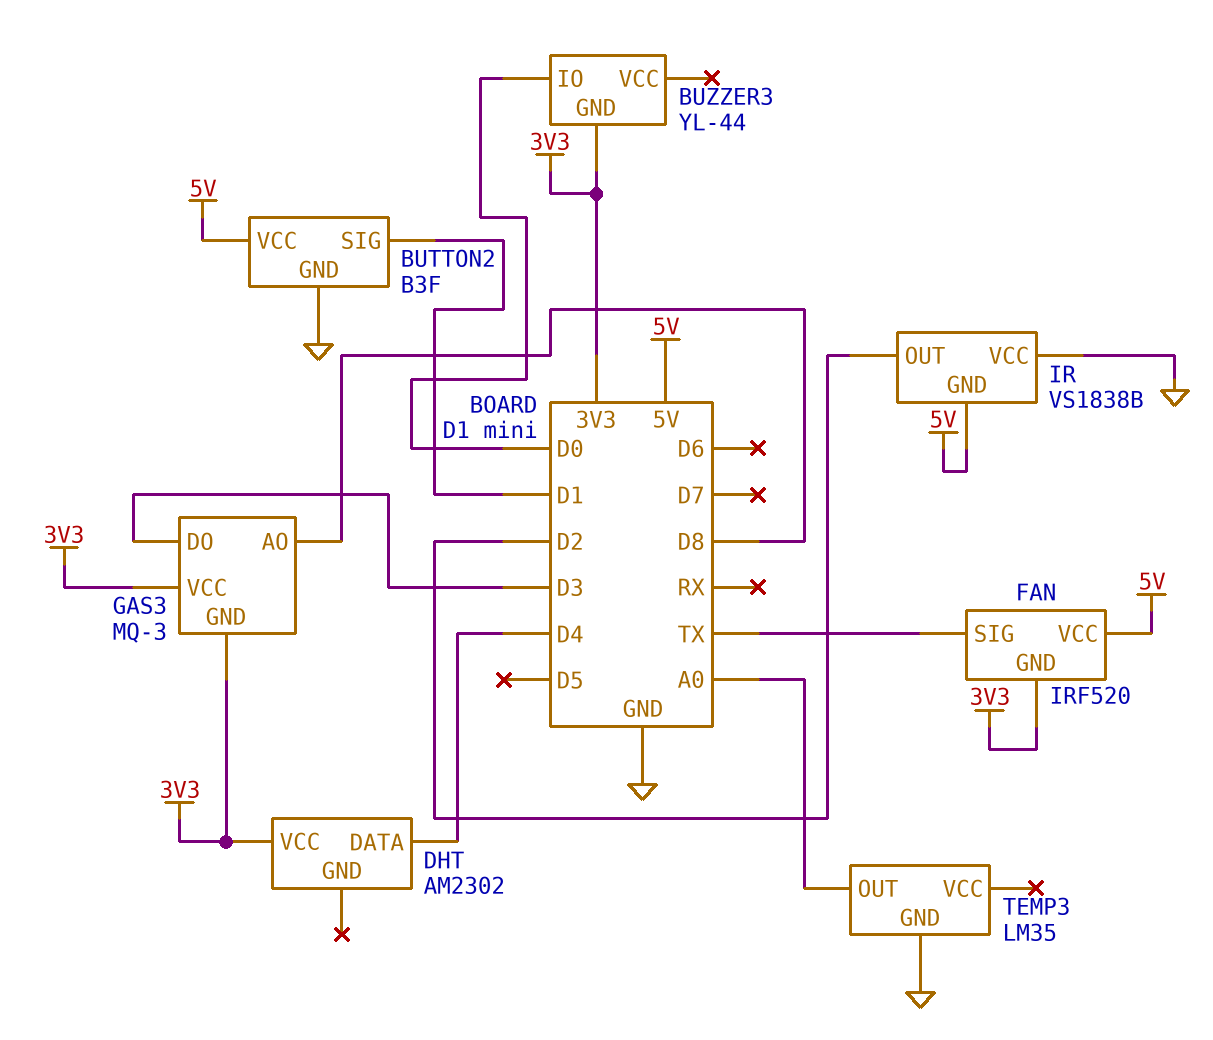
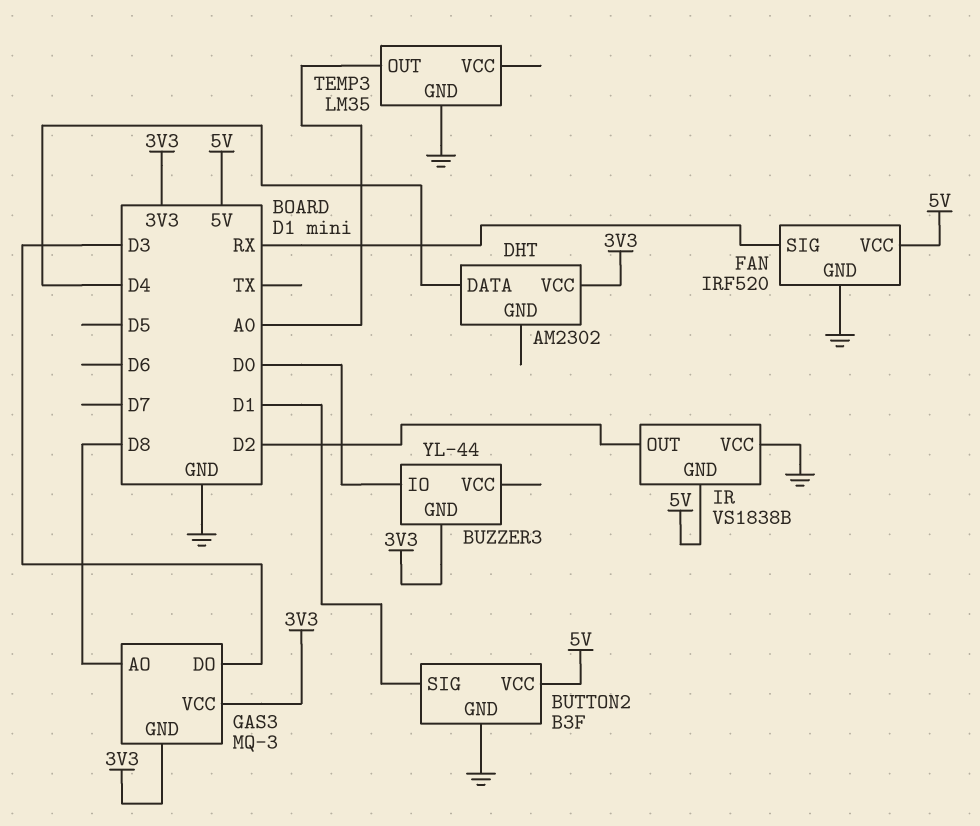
FAN pin GND: 3V3 -> GND
FAN pin SIG: TX -> RX

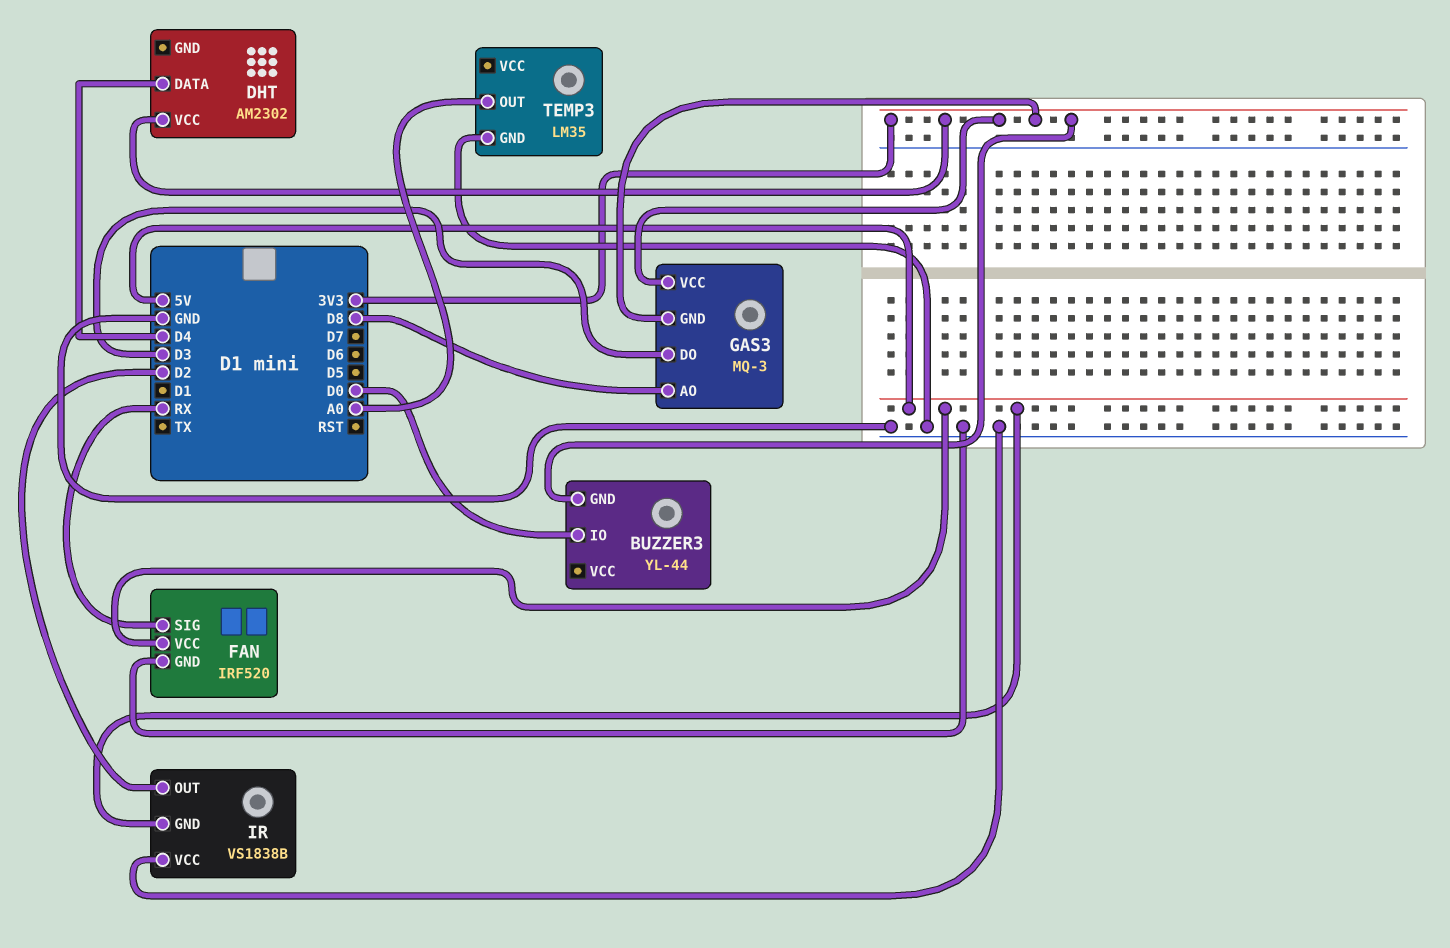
BUTTON2: B3F -> none
BUTTON2 pin GND: GND -> none
BUTTON2 pin SIG: D1 -> none
BUTTON2 pin VCC: 5V -> none

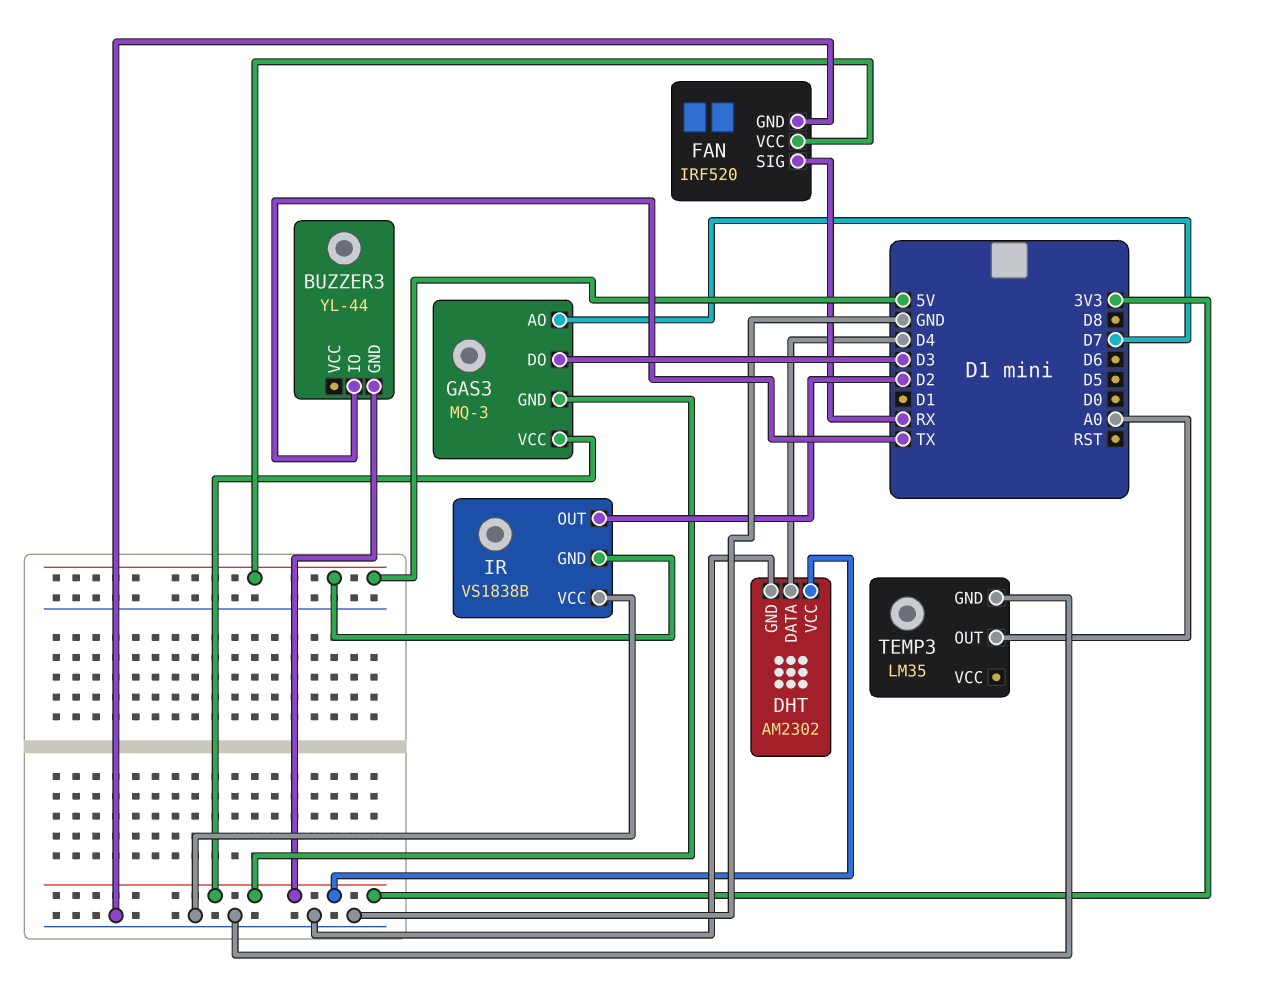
BUZZER3 pin IO: D0 -> TX
DHT pin GND: none -> GND
GAS3 pin AO: D8 -> D7

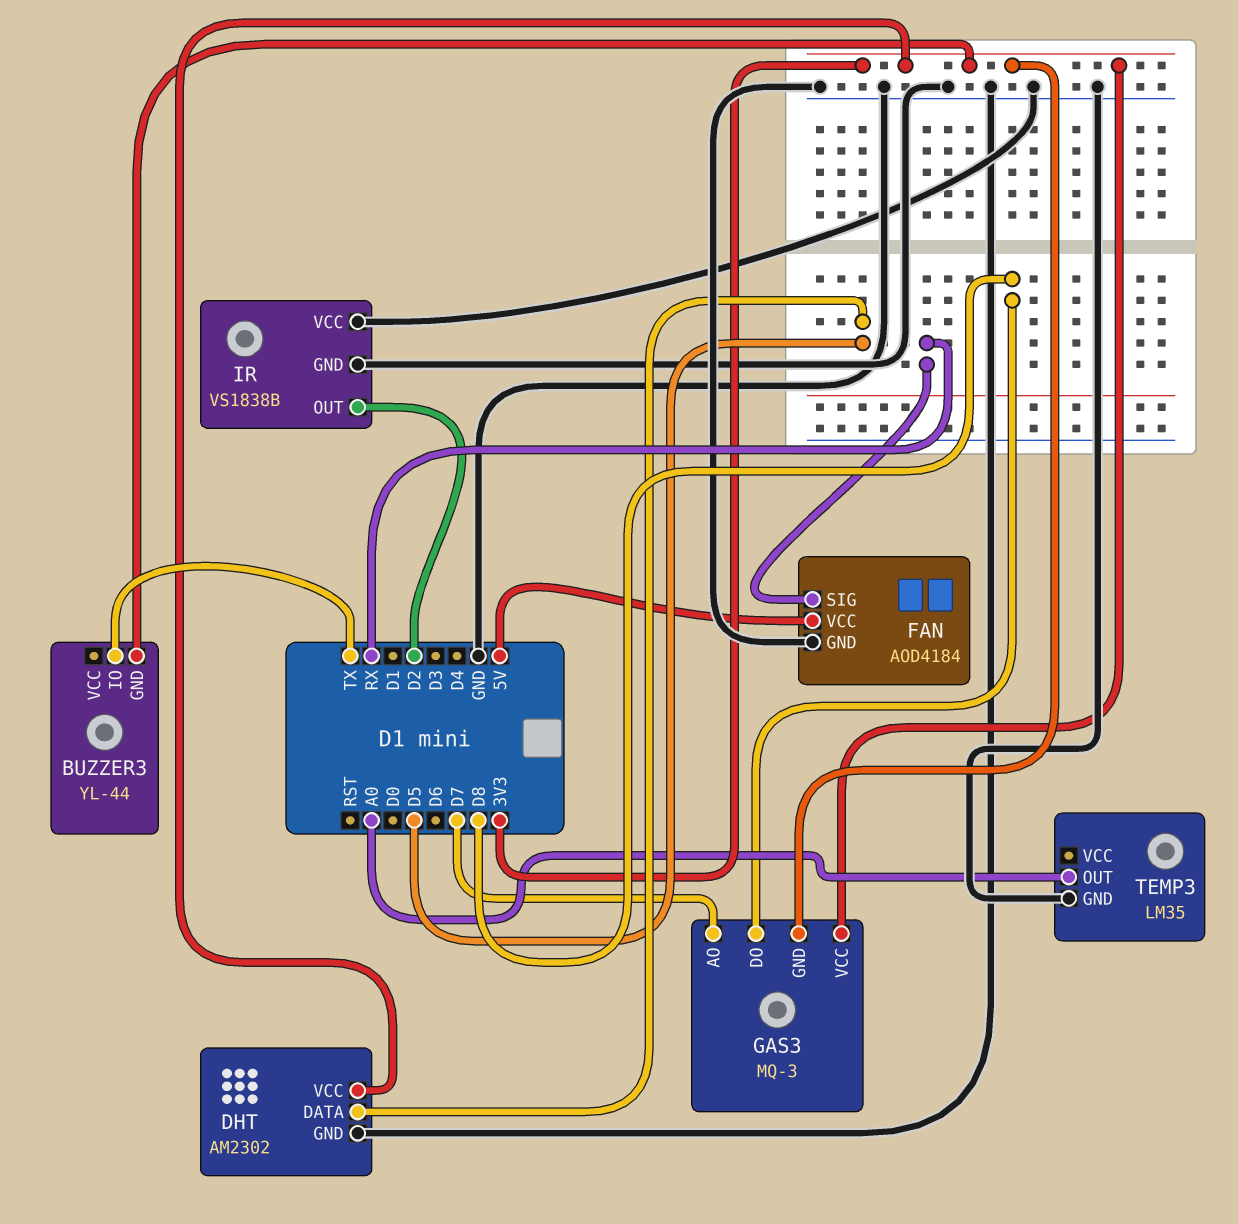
DHT pin DATA: D4 -> D5
FAN: IRF520 -> AOD4184
GAS3 pin DO: D3 -> D8
IR pin GND: 5V -> GND

